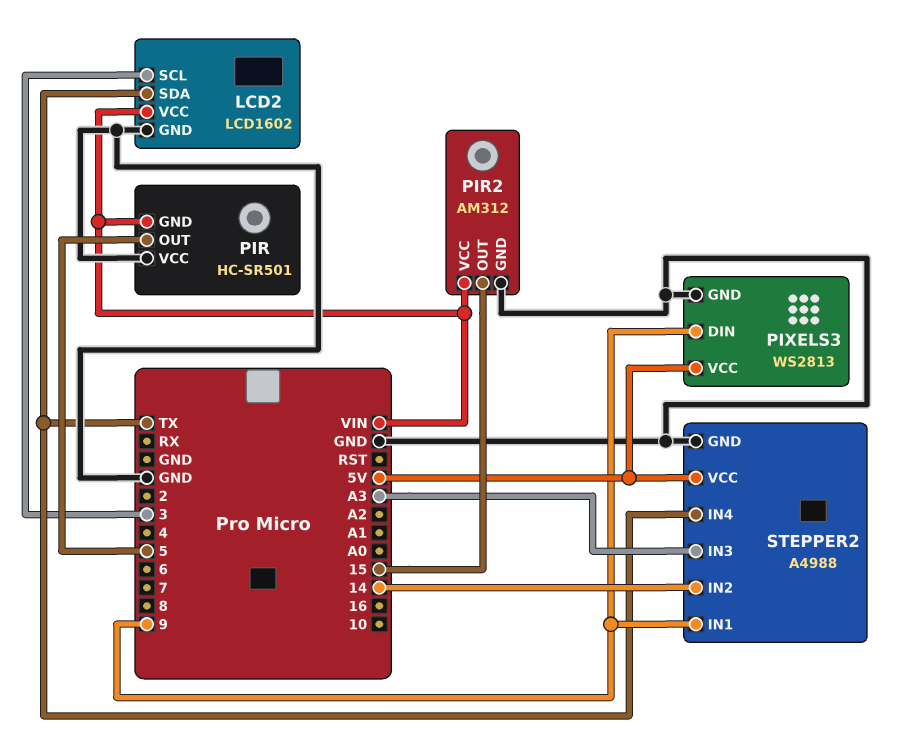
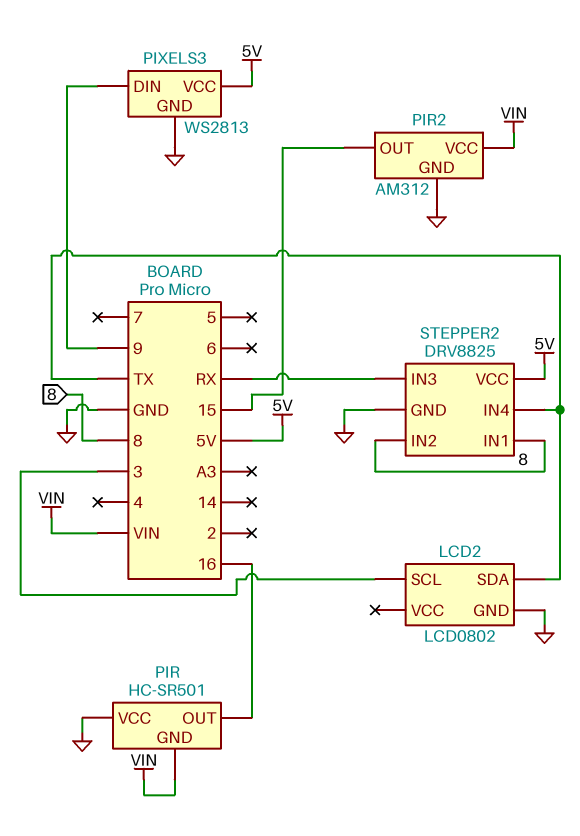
LCD2: LCD1602 -> LCD0802
LCD2 pin VCC: VIN -> none
PIR pin OUT: 5 -> 16
STEPPER2: A4988 -> DRV8825
STEPPER2 pin IN1: 9 -> 8
STEPPER2 pin IN2: 14 -> 8
STEPPER2 pin IN3: A3 -> RX

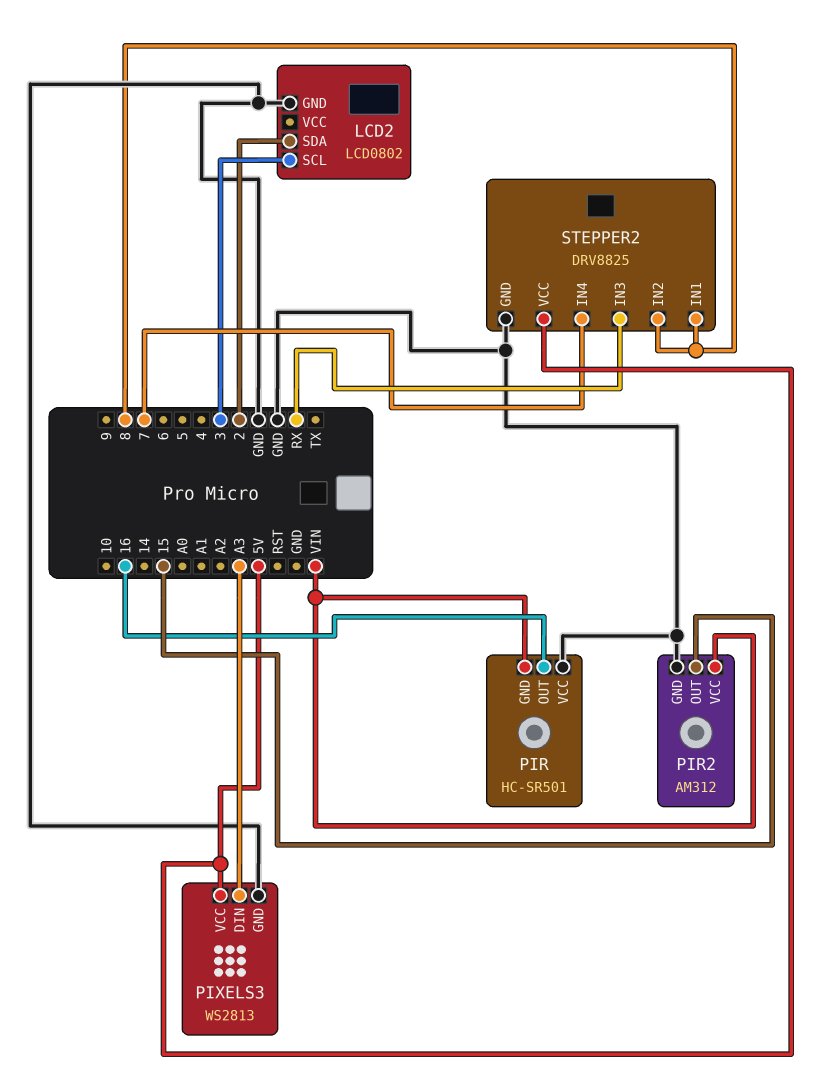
LCD2 pin SDA: TX -> 2
PIXELS3 pin DIN: 9 -> A3
STEPPER2 pin IN4: TX -> 7

